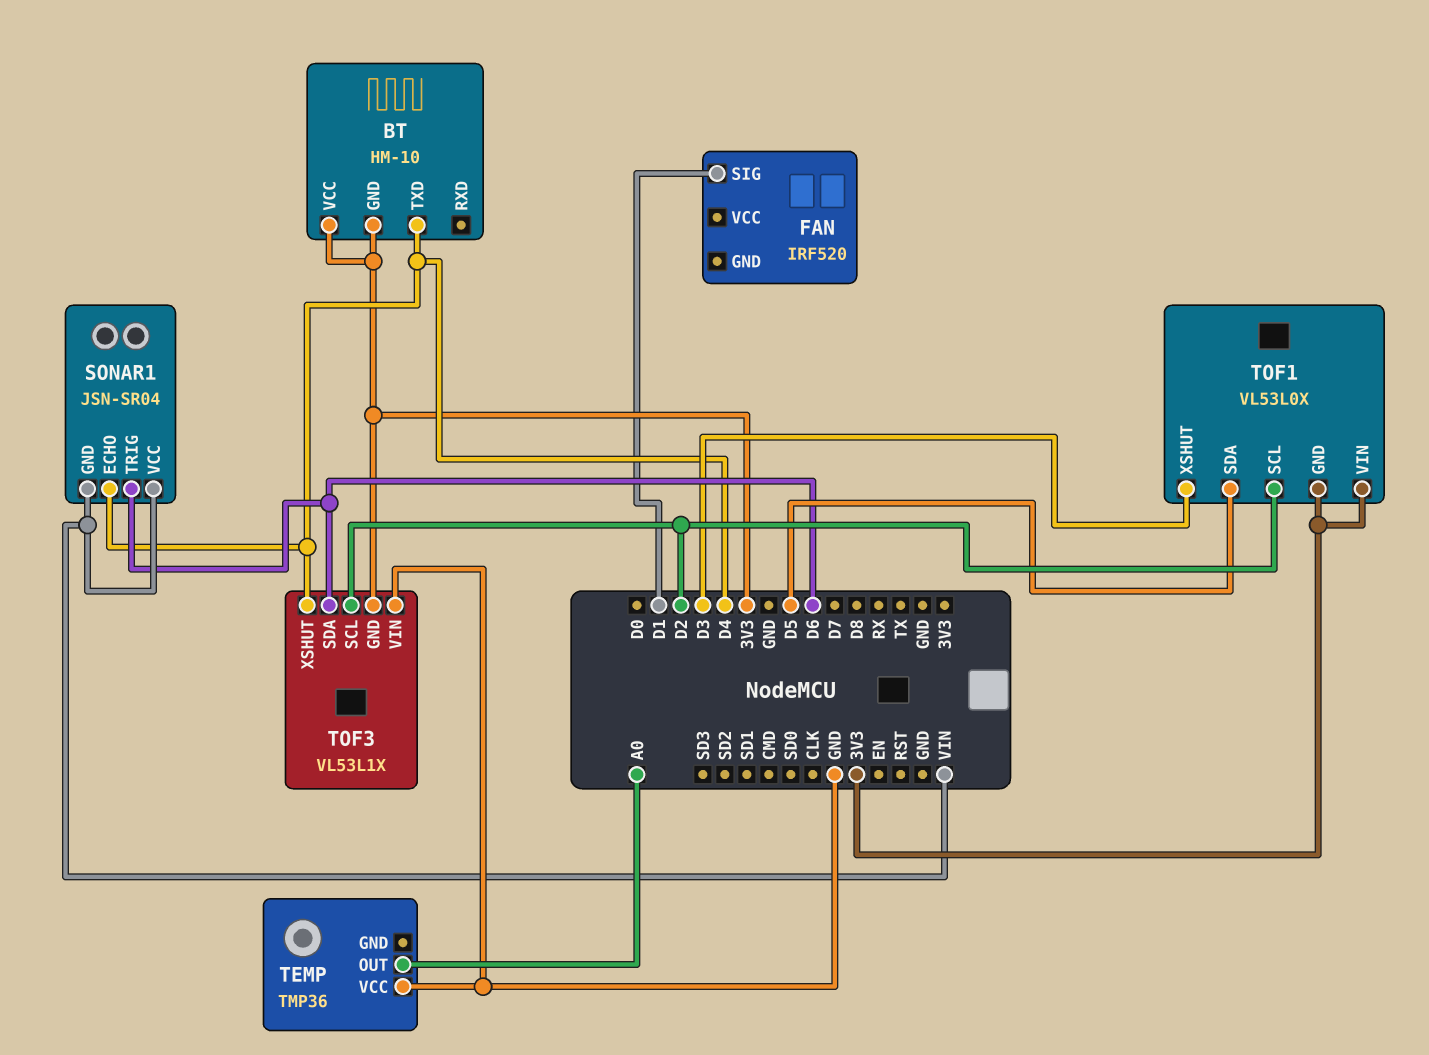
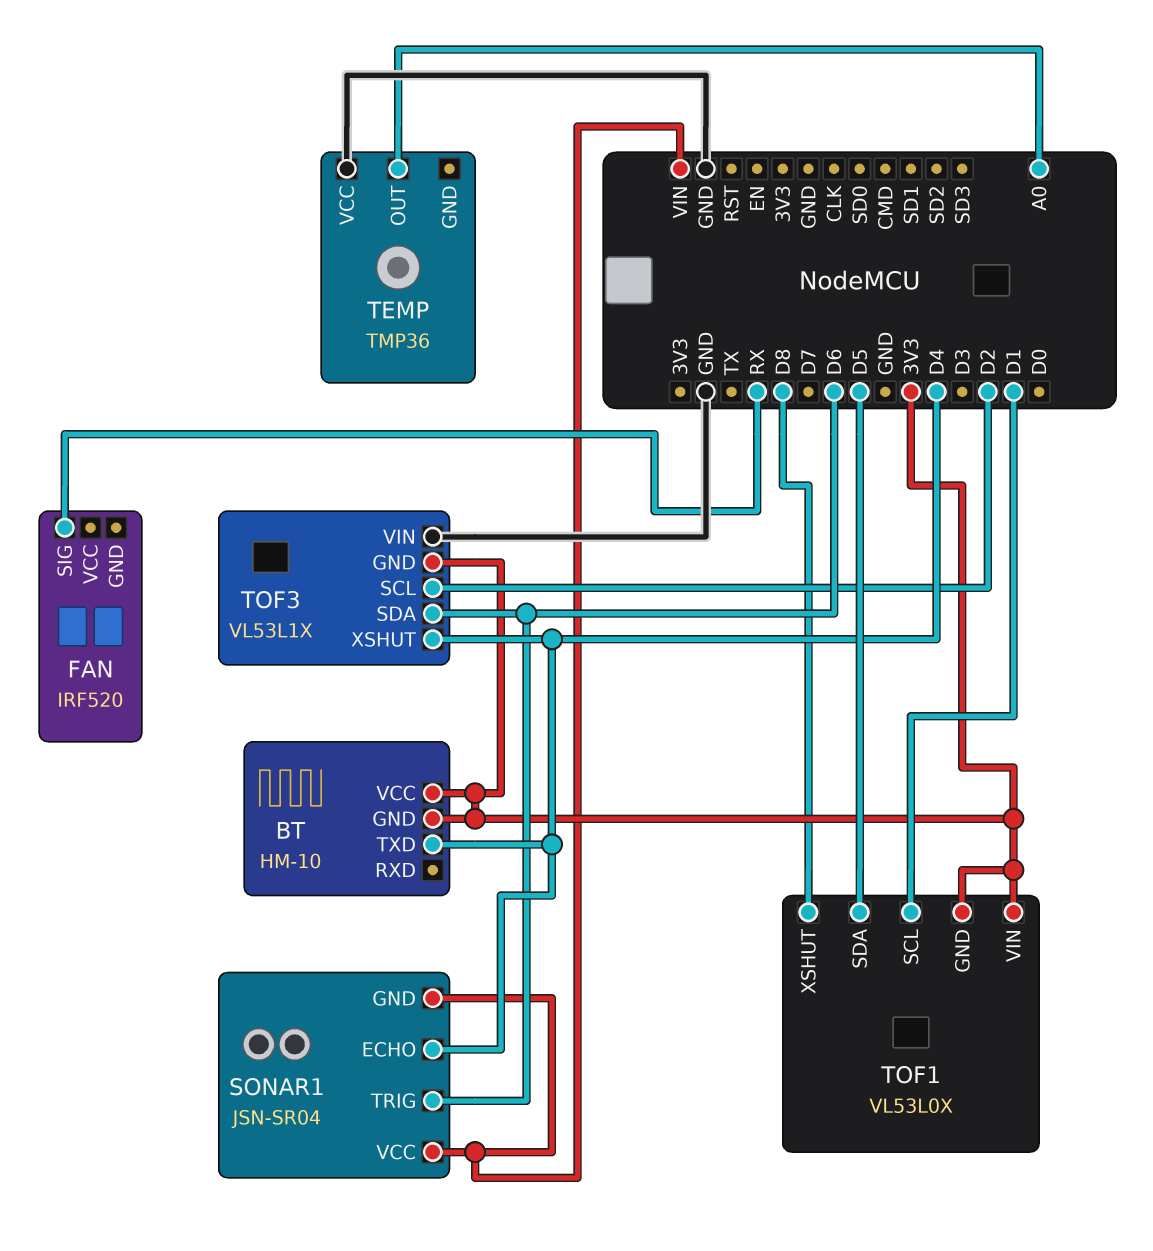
FAN pin SIG: D1 -> RX
TOF1 pin SCL: D2 -> D1
TOF1 pin XSHUT: D3 -> D8

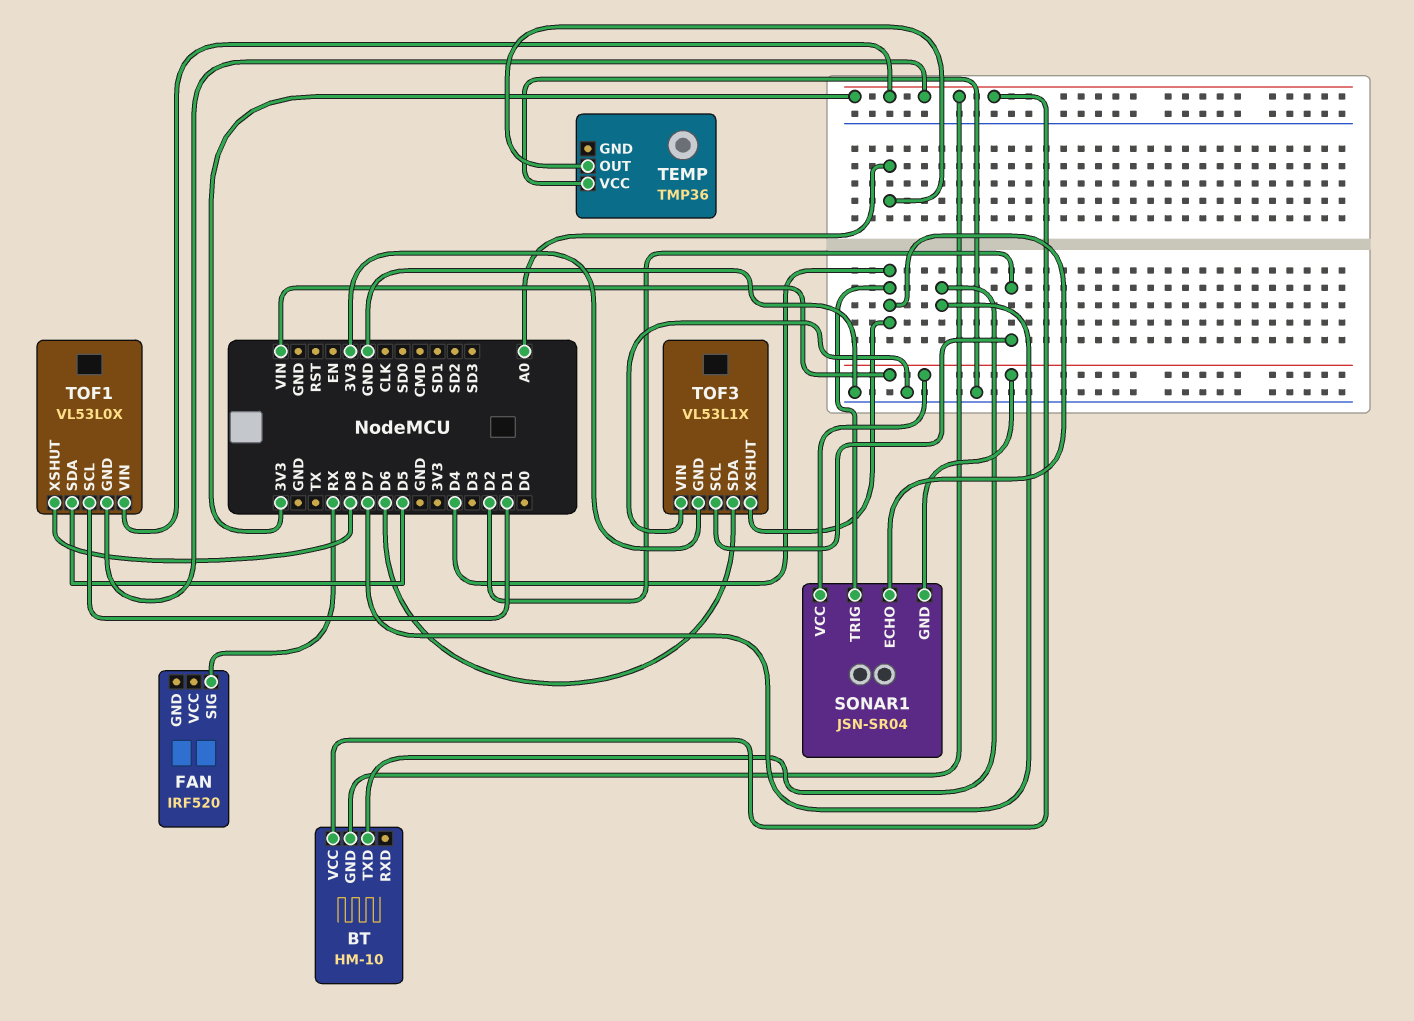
BT pin TXD: D4 -> D7
SONAR1 pin TRIG: D6 -> D4

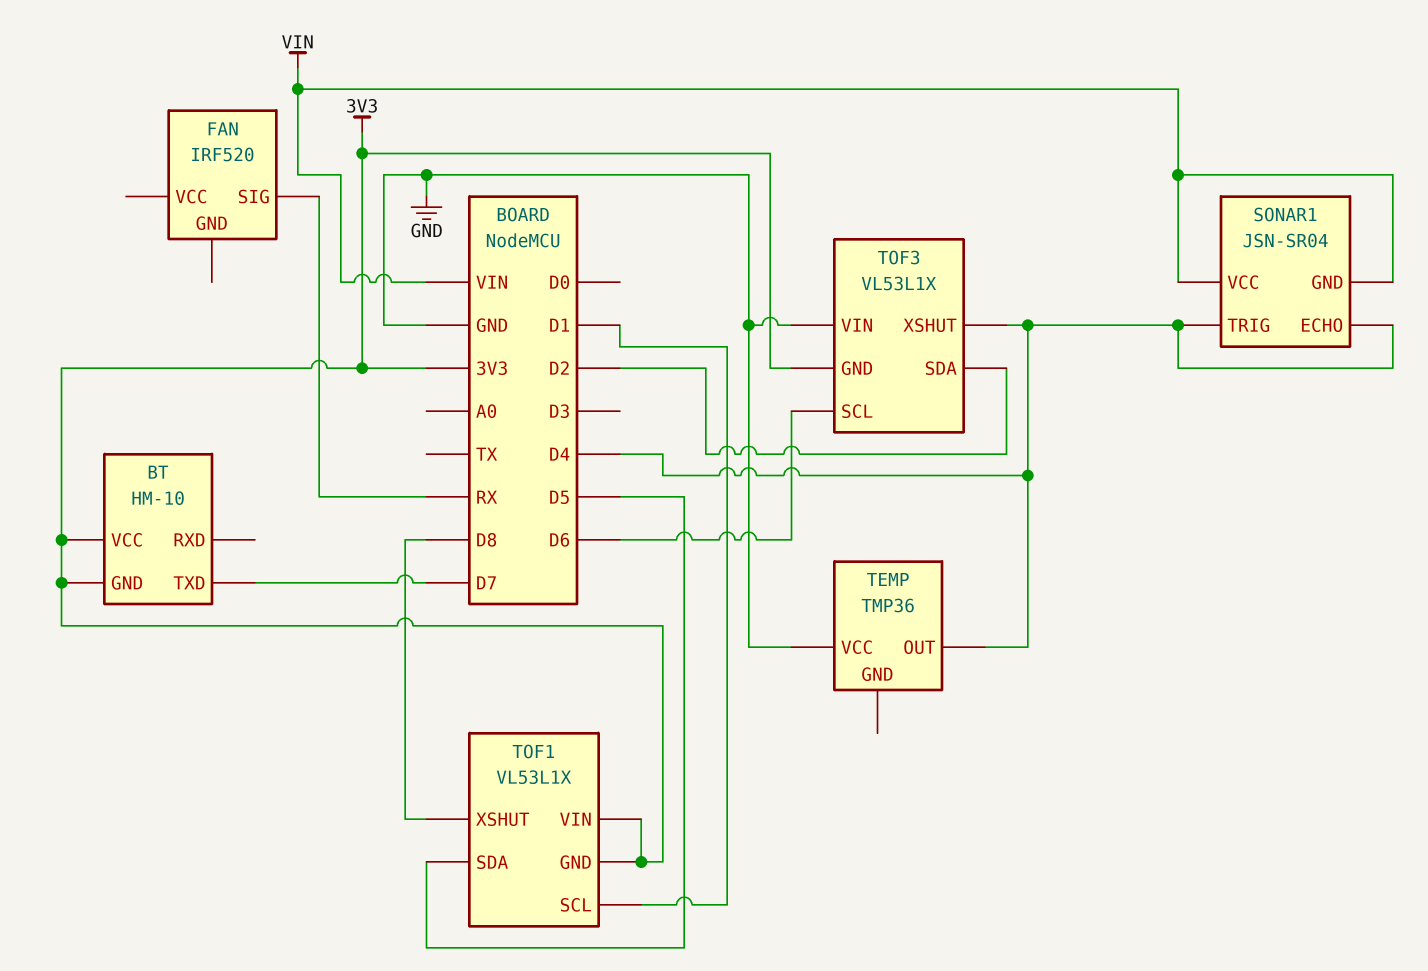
TEMP pin OUT: A0 -> D4
TOF1: VL53L0X -> VL53L1X
TOF3 pin SCL: D2 -> D6
TOF3 pin SDA: D6 -> D2

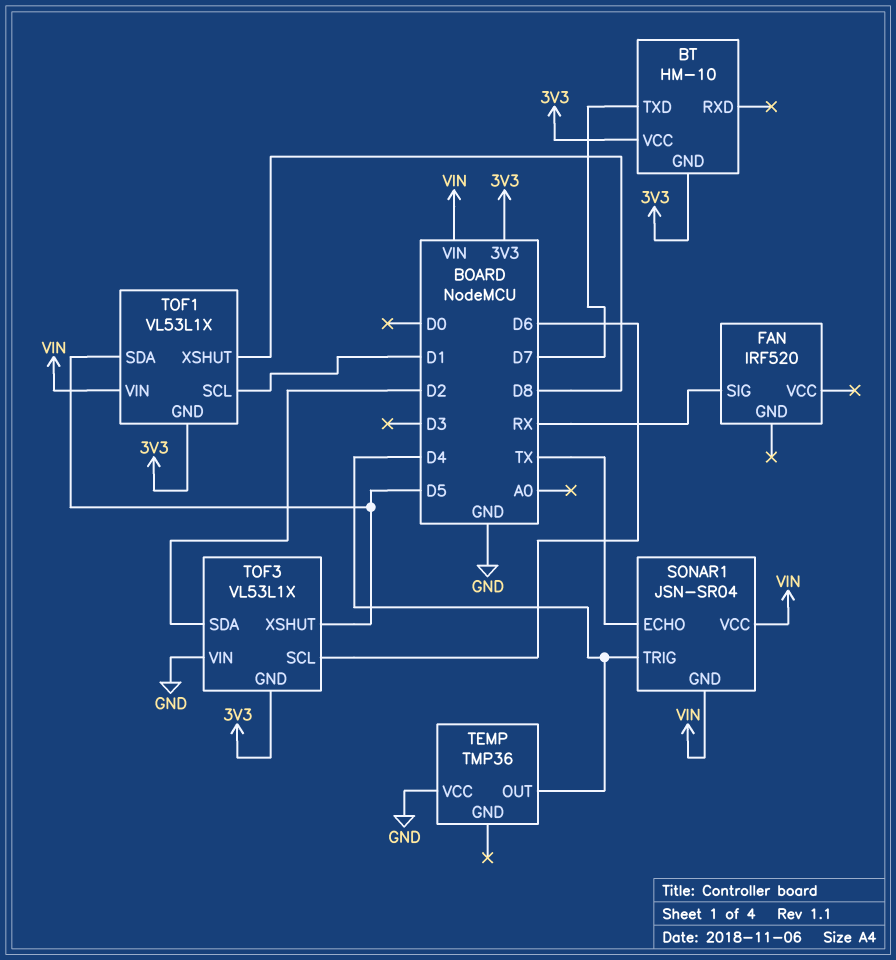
SONAR1 pin ECHO: D4 -> TX
TOF1 pin VIN: 3V3 -> VIN
TOF3 pin XSHUT: D4 -> D5

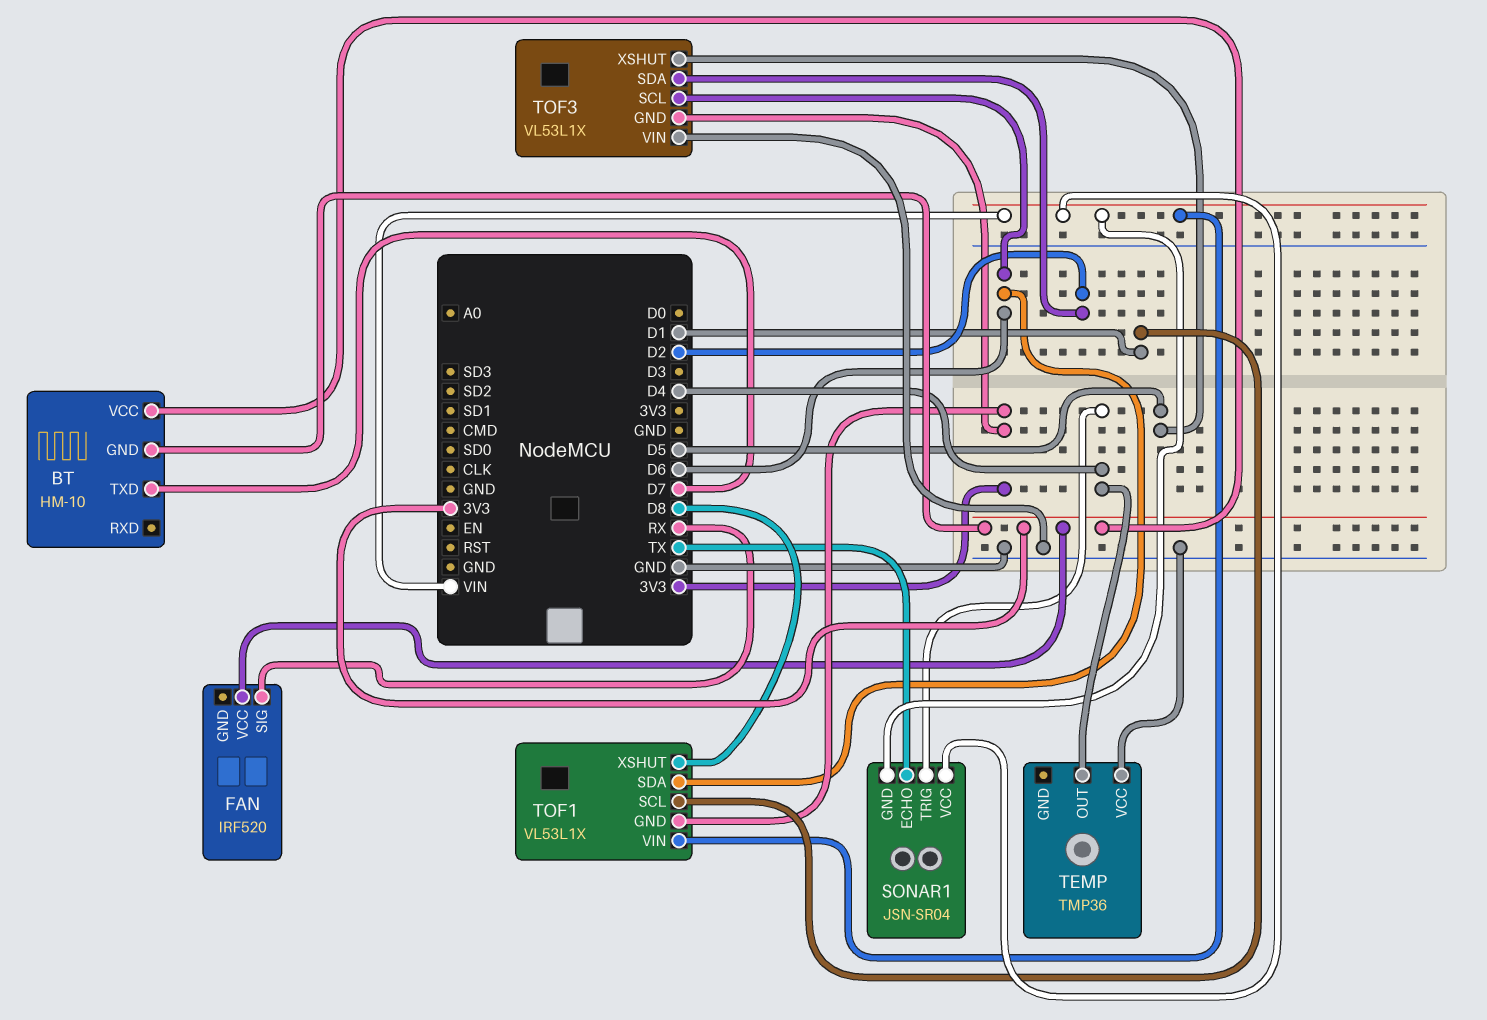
FAN pin VCC: none -> 3V3
TOF1 pin SDA: D5 -> D6

